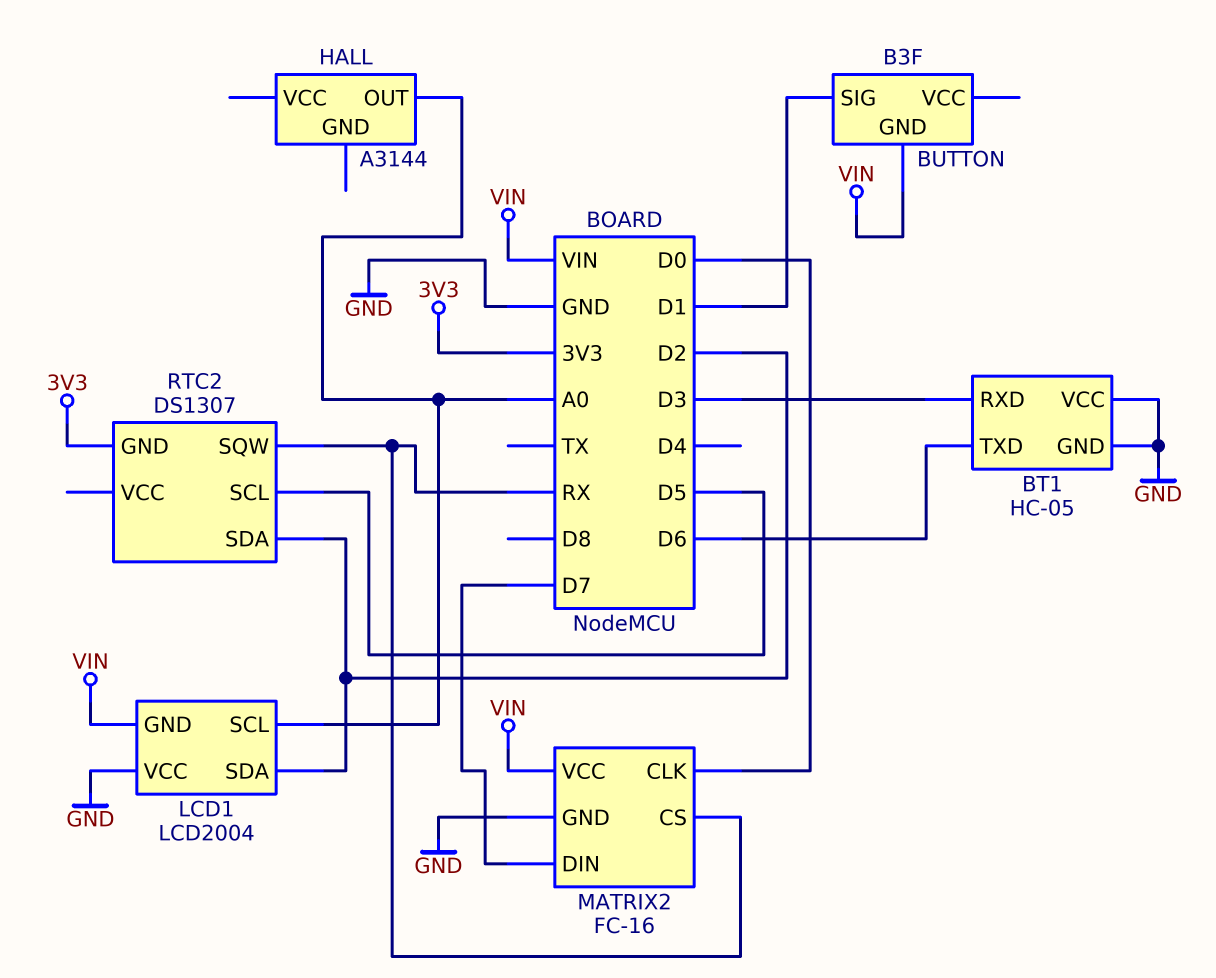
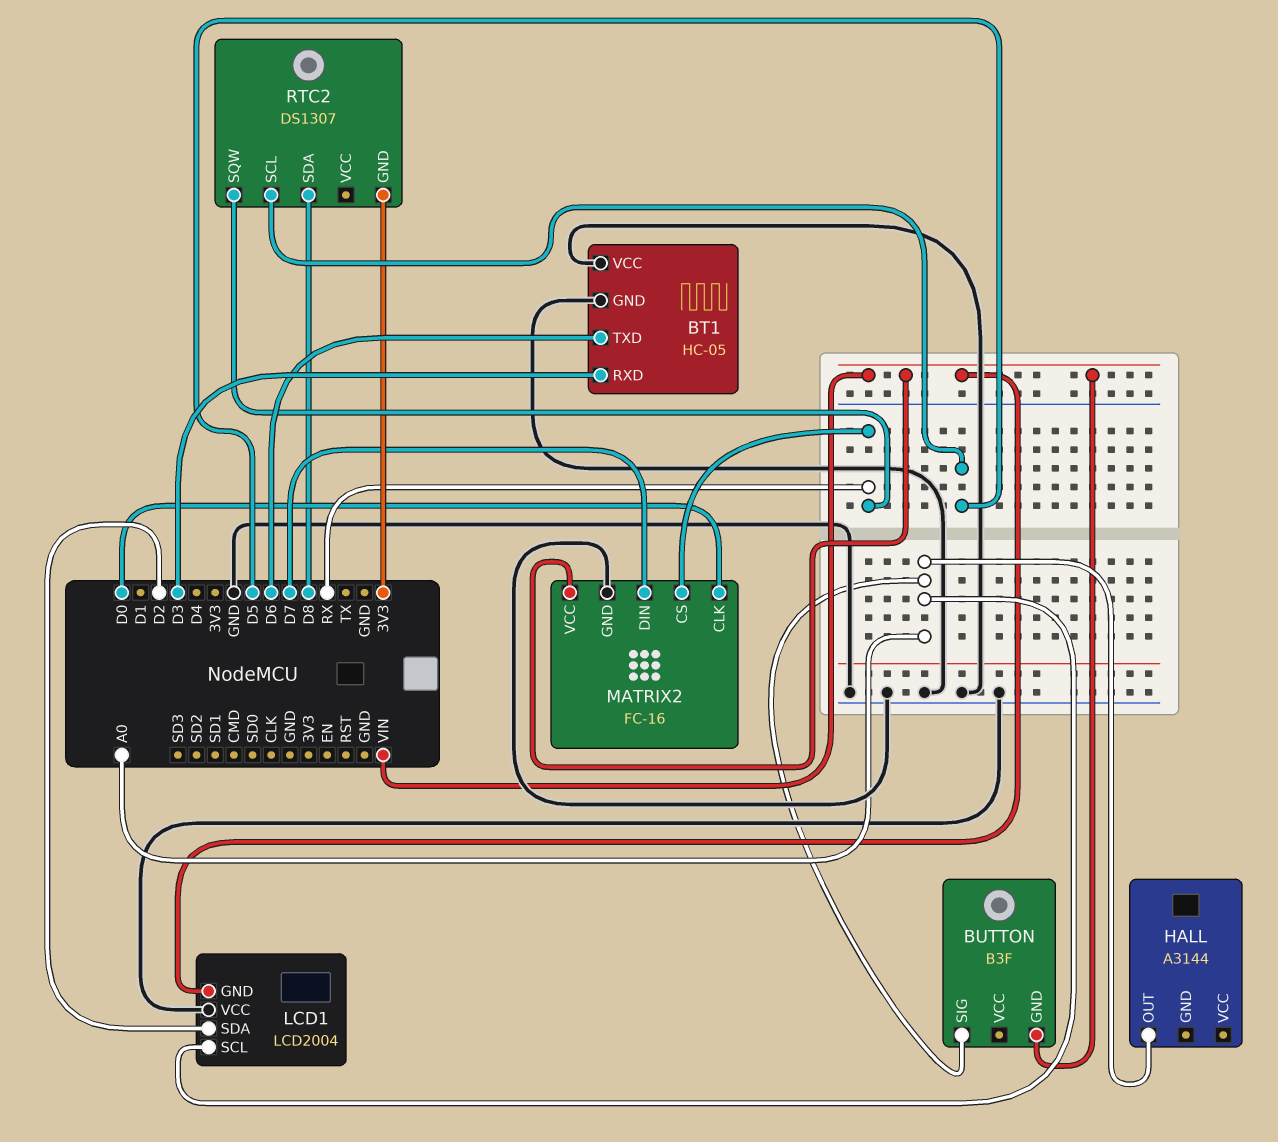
BUTTON pin SIG: D1 -> A0
RTC2 pin SDA: D2 -> D8

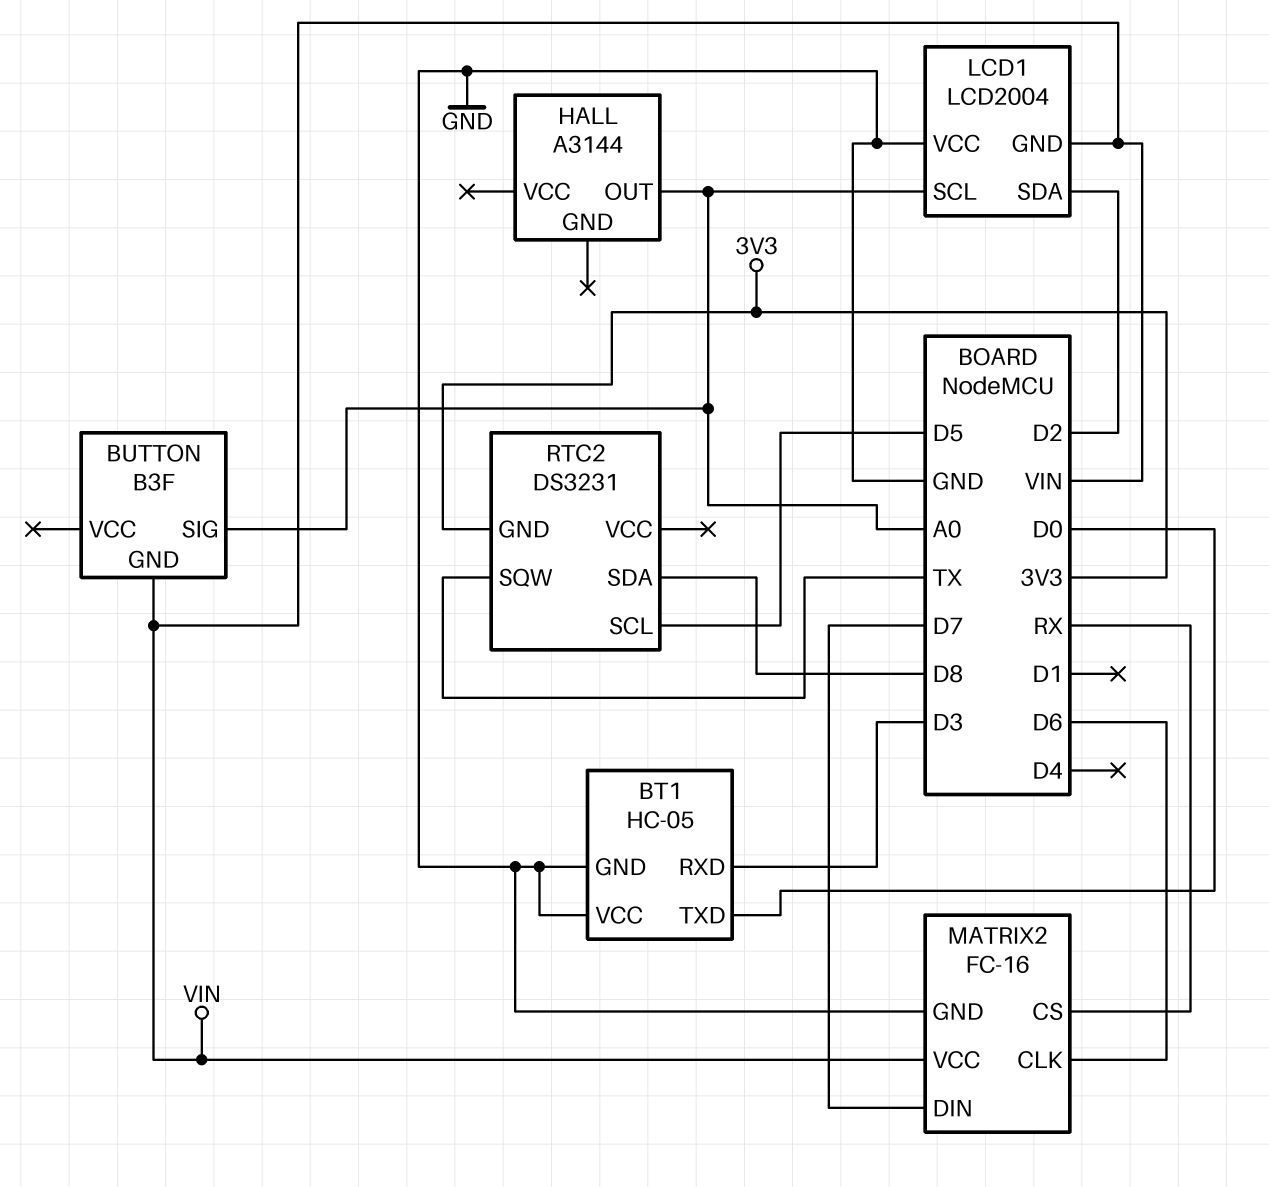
BT1 pin TXD: D6 -> D0
MATRIX2 pin CLK: D0 -> D6
RTC2: DS1307 -> DS3231
RTC2 pin SQW: RX -> TX

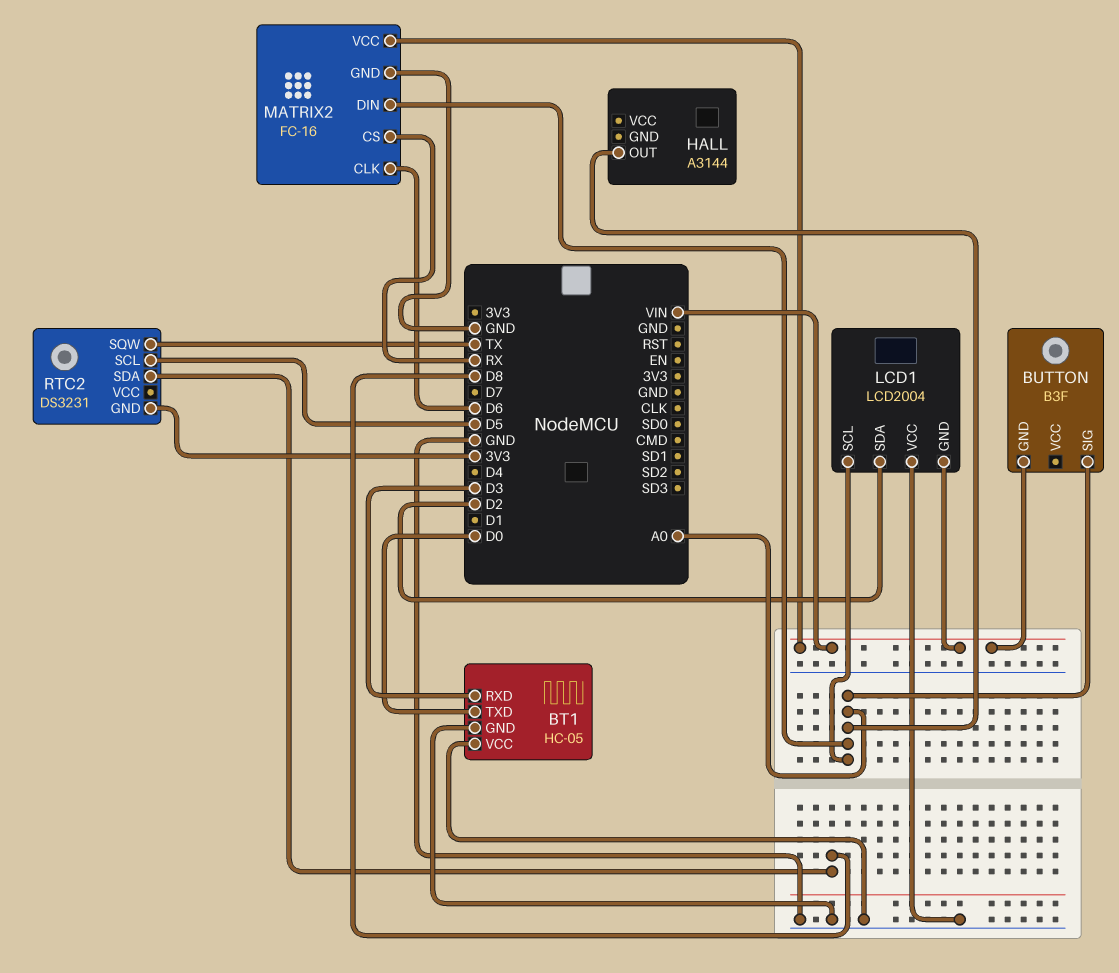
MATRIX2 pin DIN: D7 -> A0

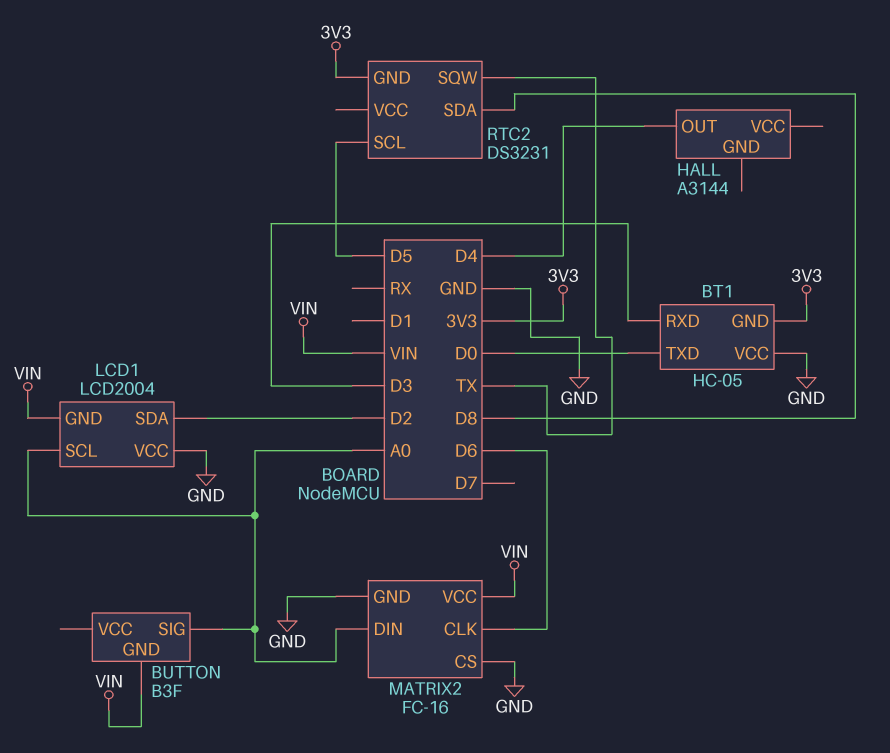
BT1 pin GND: GND -> 3V3
HALL pin OUT: A0 -> D4
MATRIX2 pin CS: RX -> GND

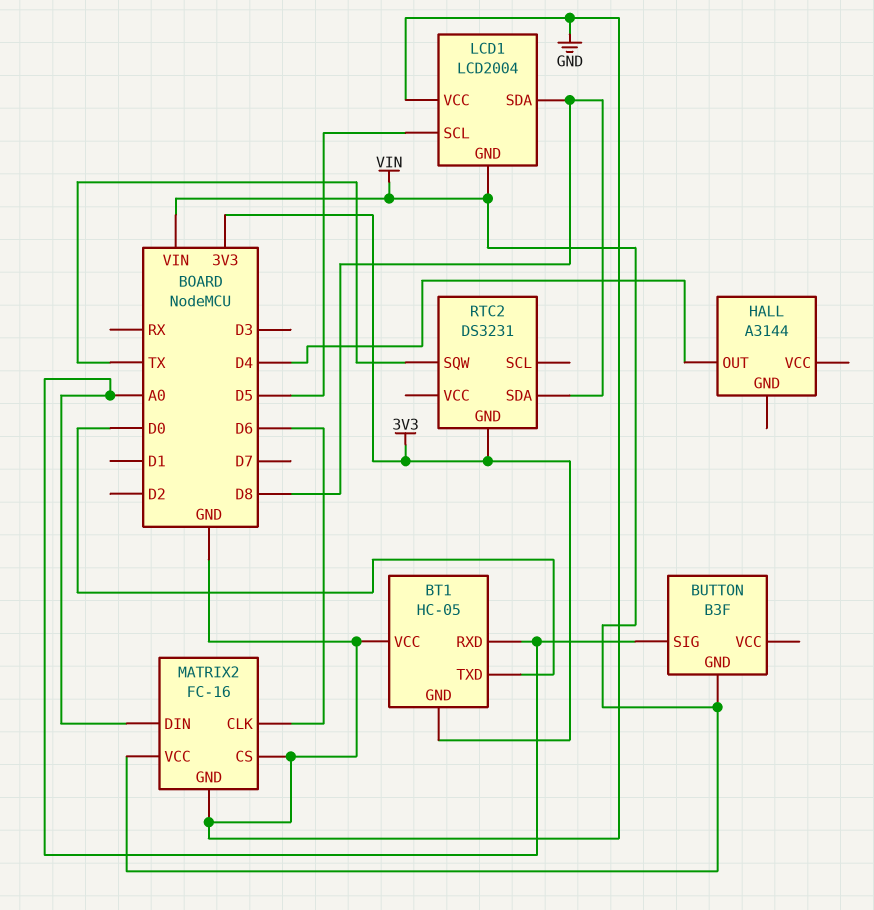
BT1 pin RXD: D3 -> A0
LCD1 pin SCL: A0 -> D5
LCD1 pin SDA: D2 -> D8
RTC2 pin SCL: D5 -> none

